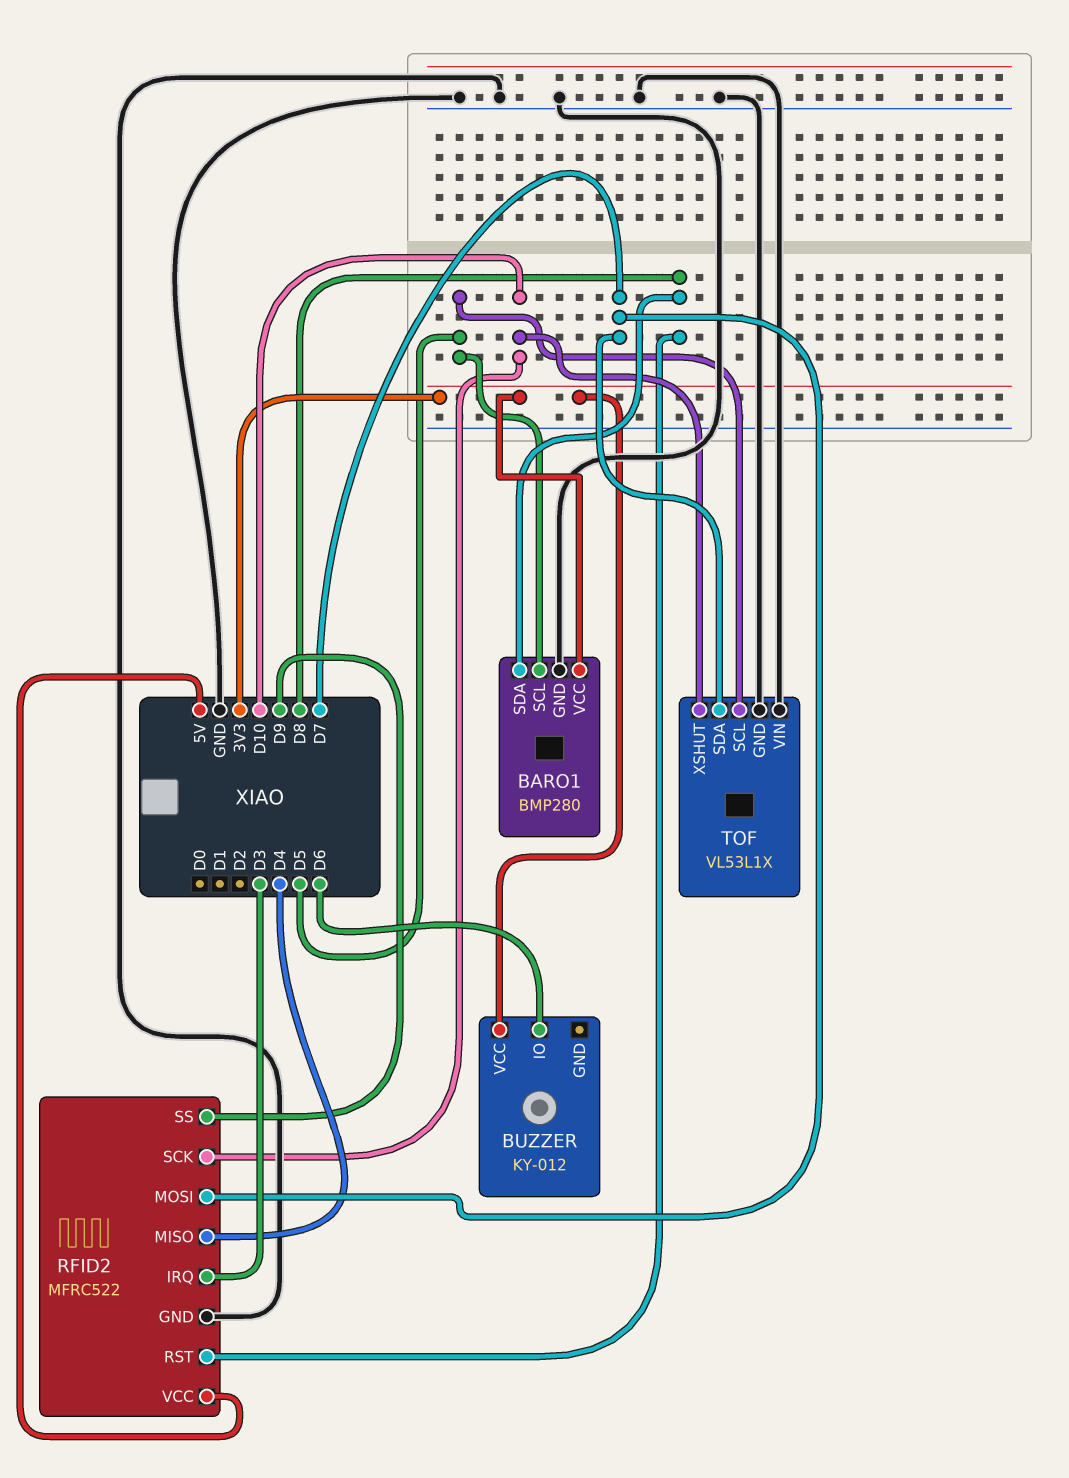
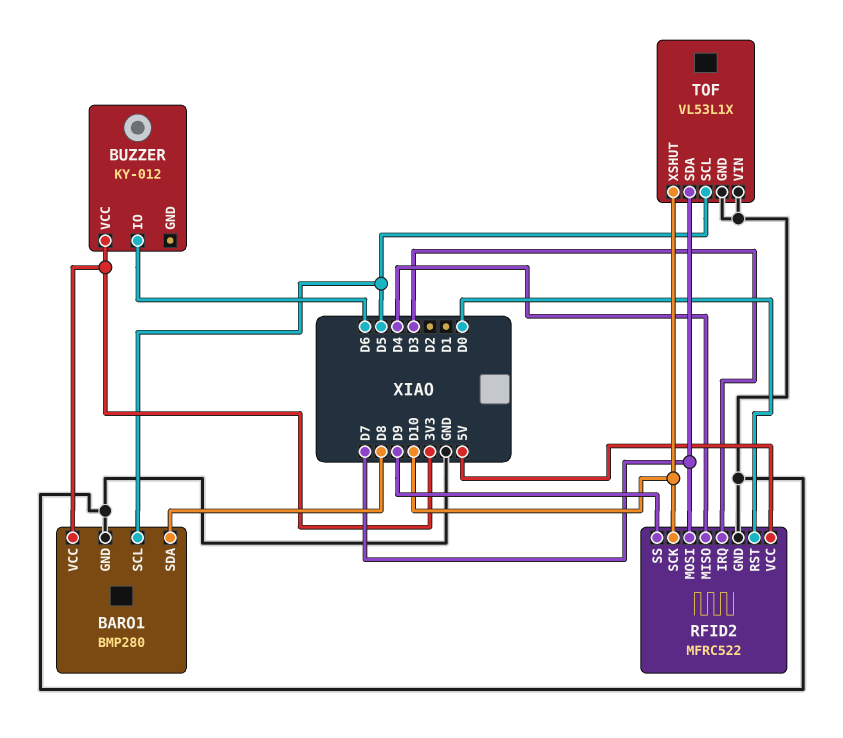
RFID2 pin RST: D8 -> D0

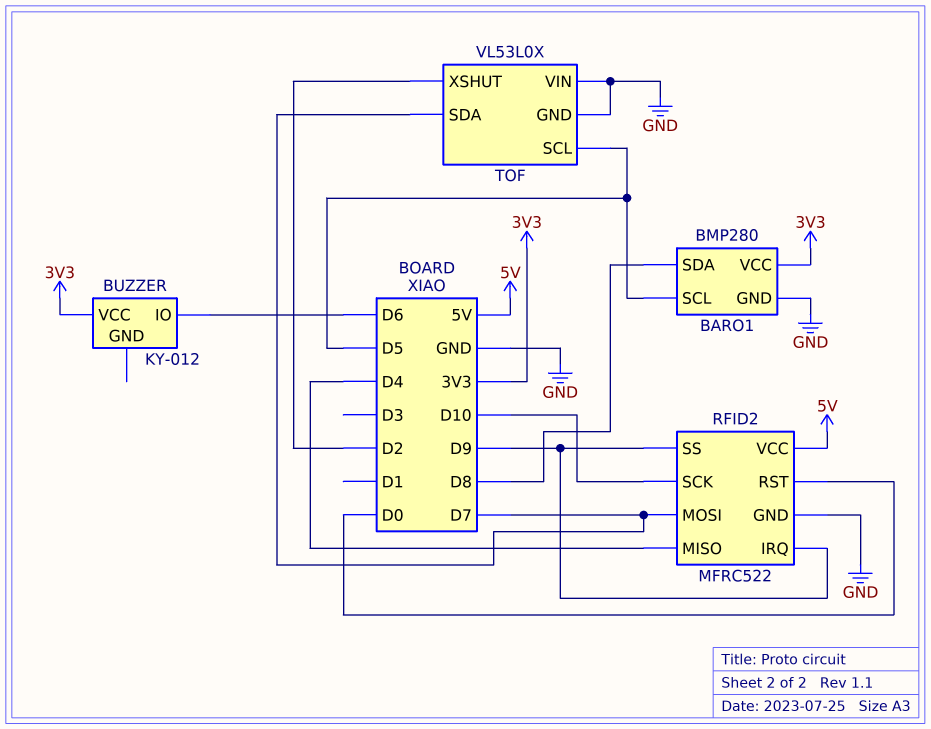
RFID2 pin IRQ: D3 -> D9
TOF: VL53L1X -> VL53L0X
TOF pin XSHUT: D10 -> D2

